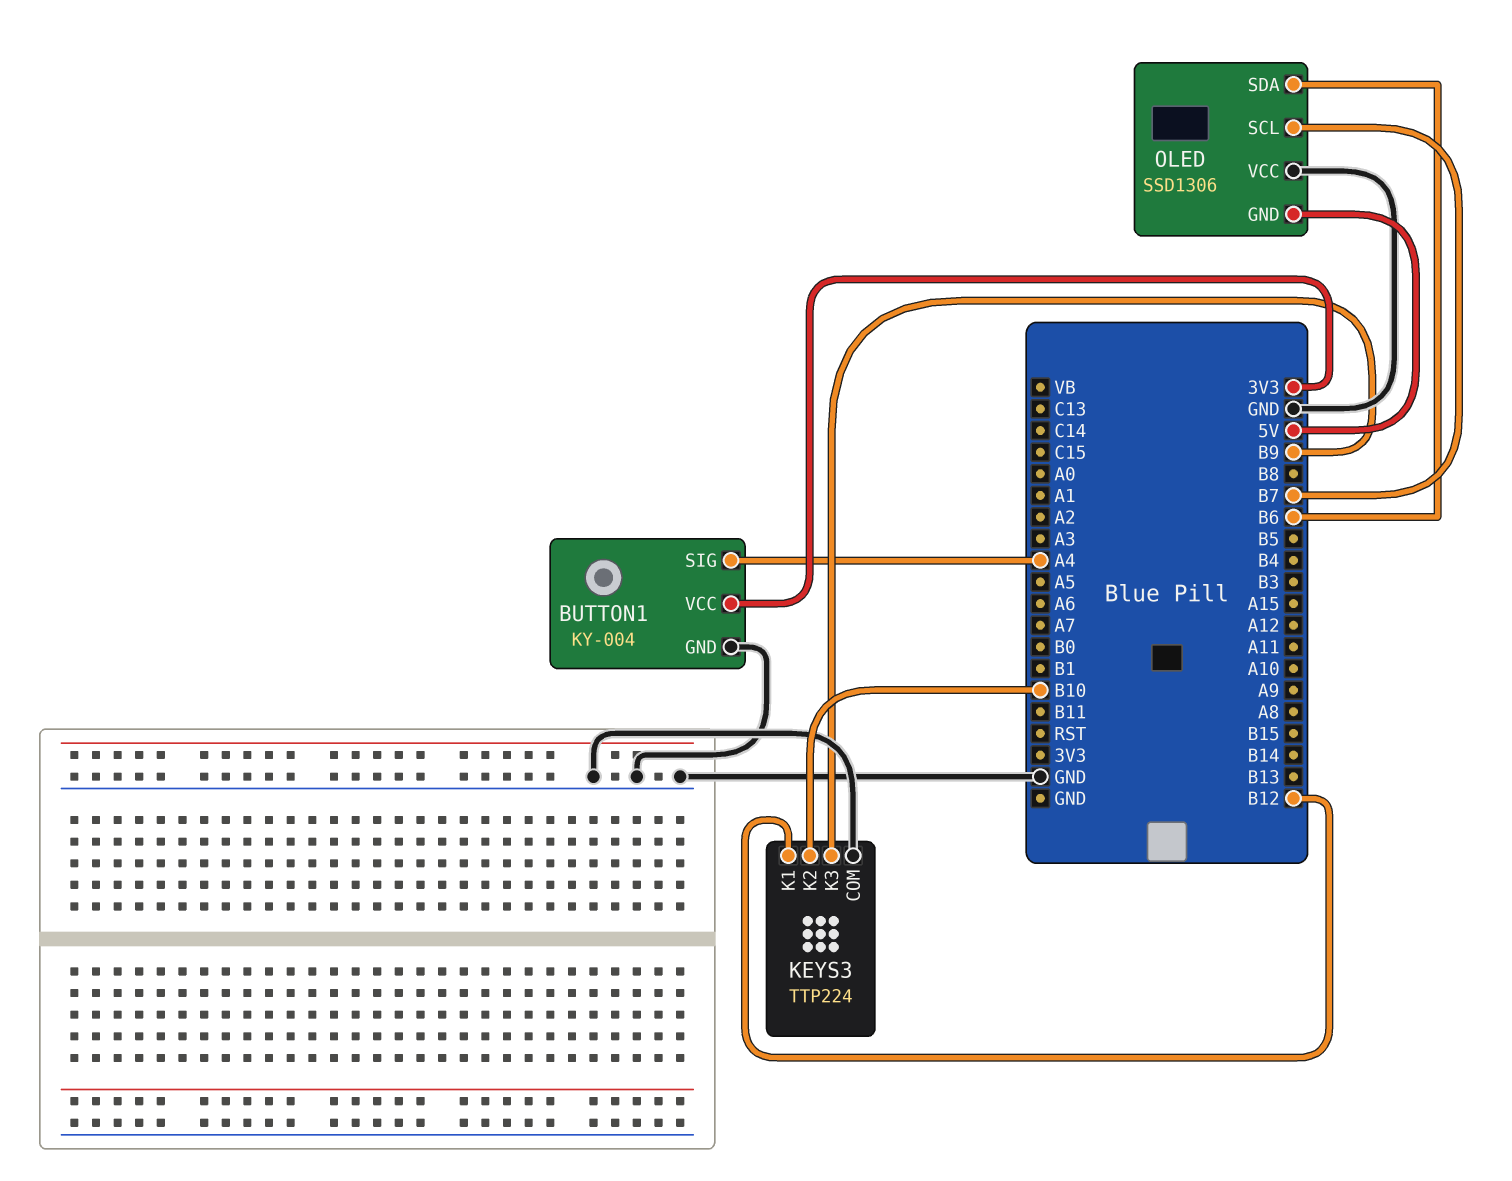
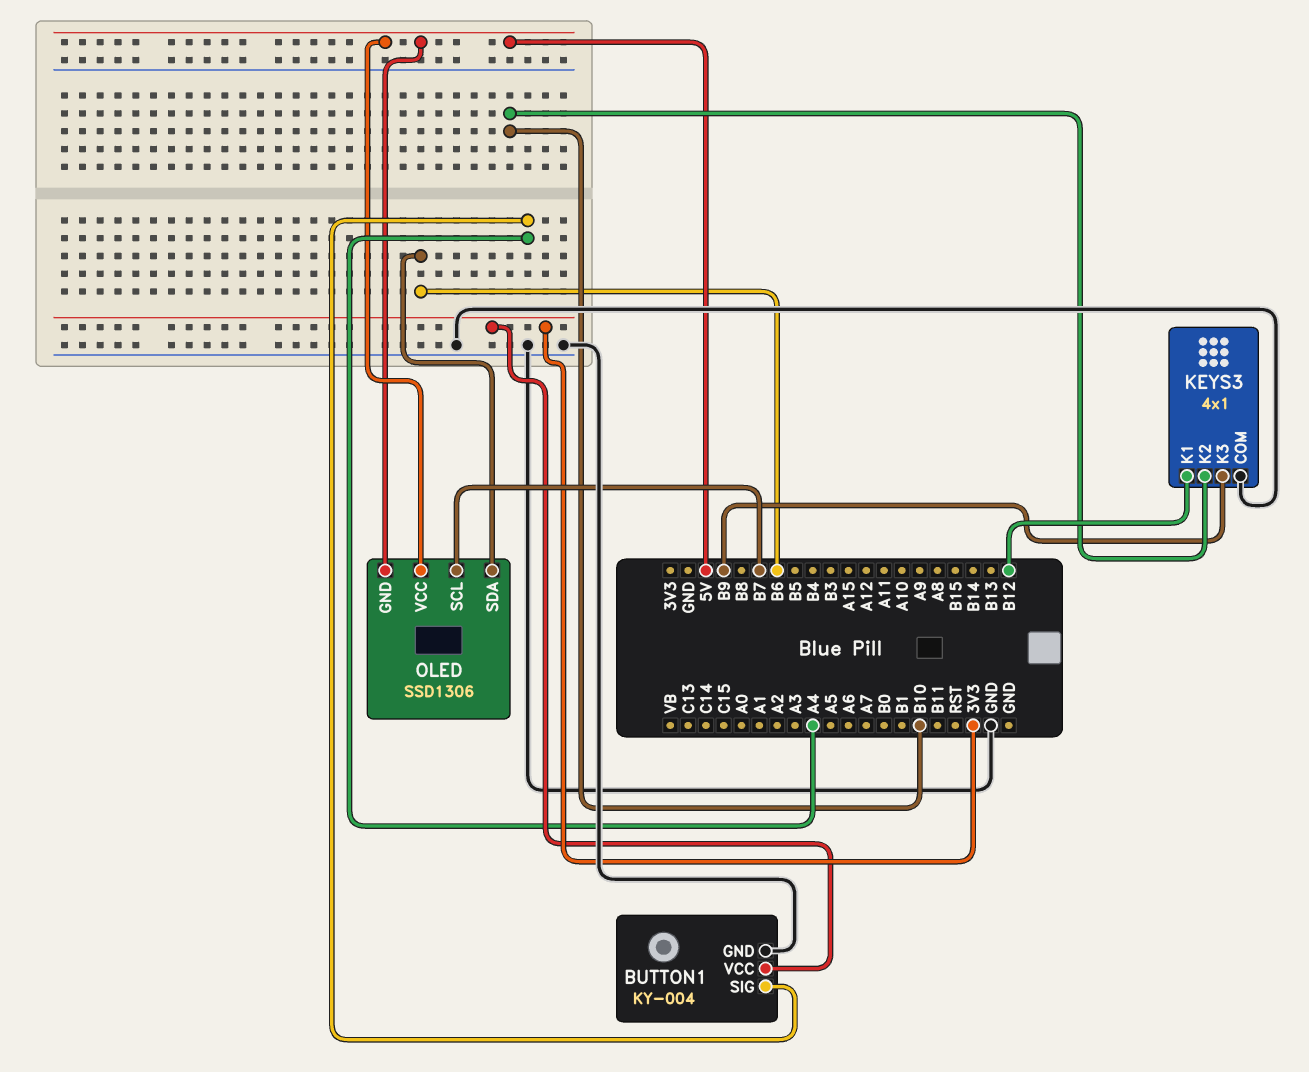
KEYS3: TTP224 -> 4x1
OLED pin VCC: GND -> 5V

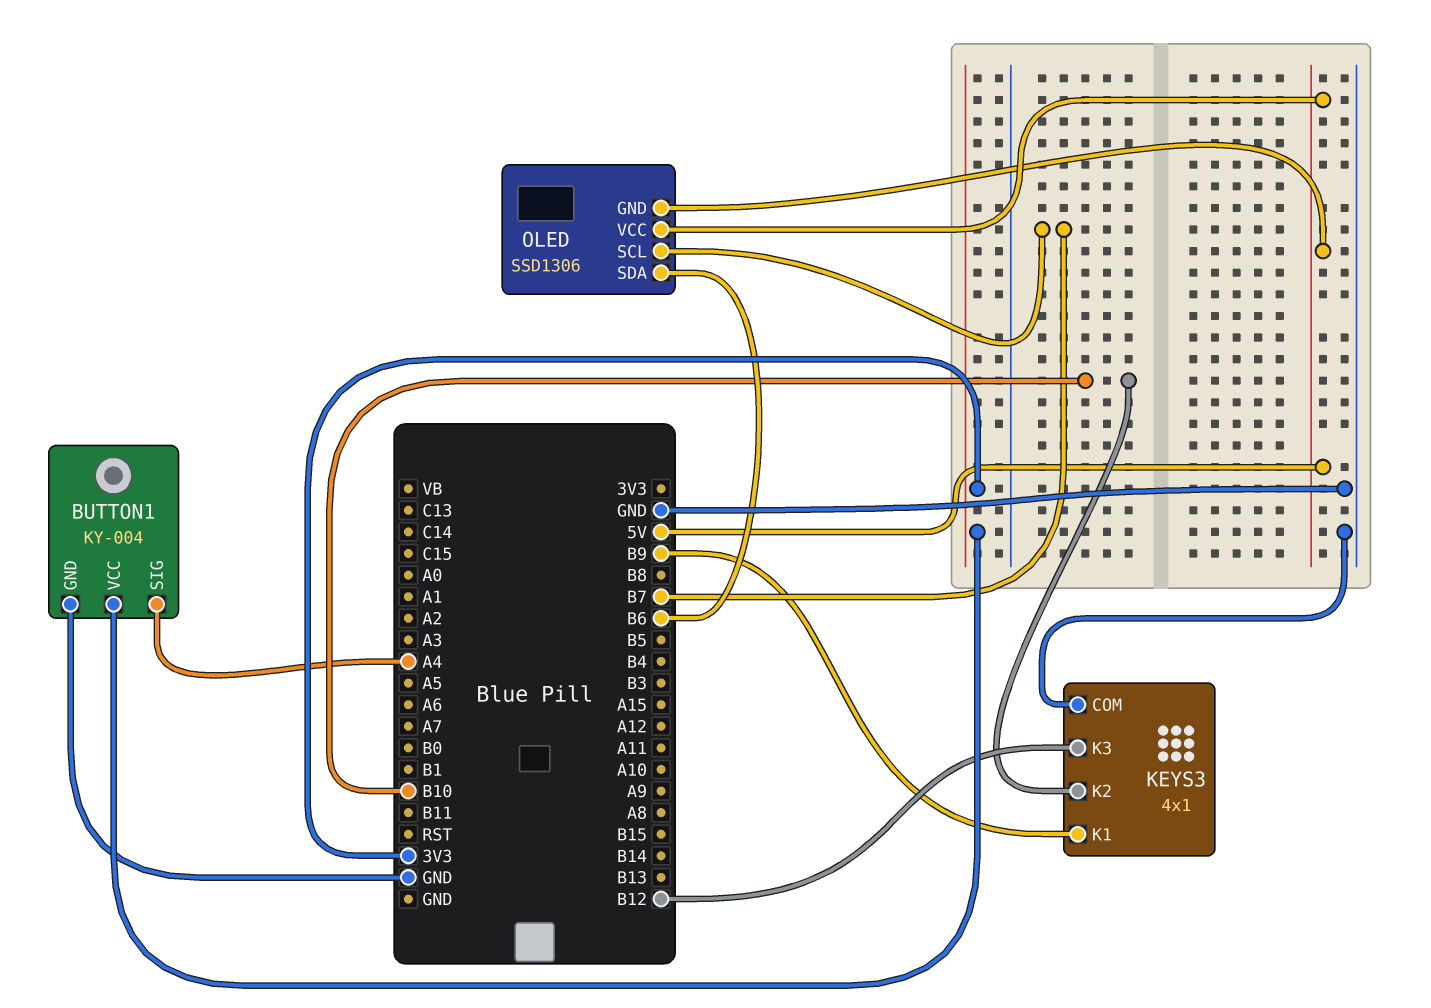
KEYS3 pin K1: B12 -> B9
KEYS3 pin K3: B9 -> B12

